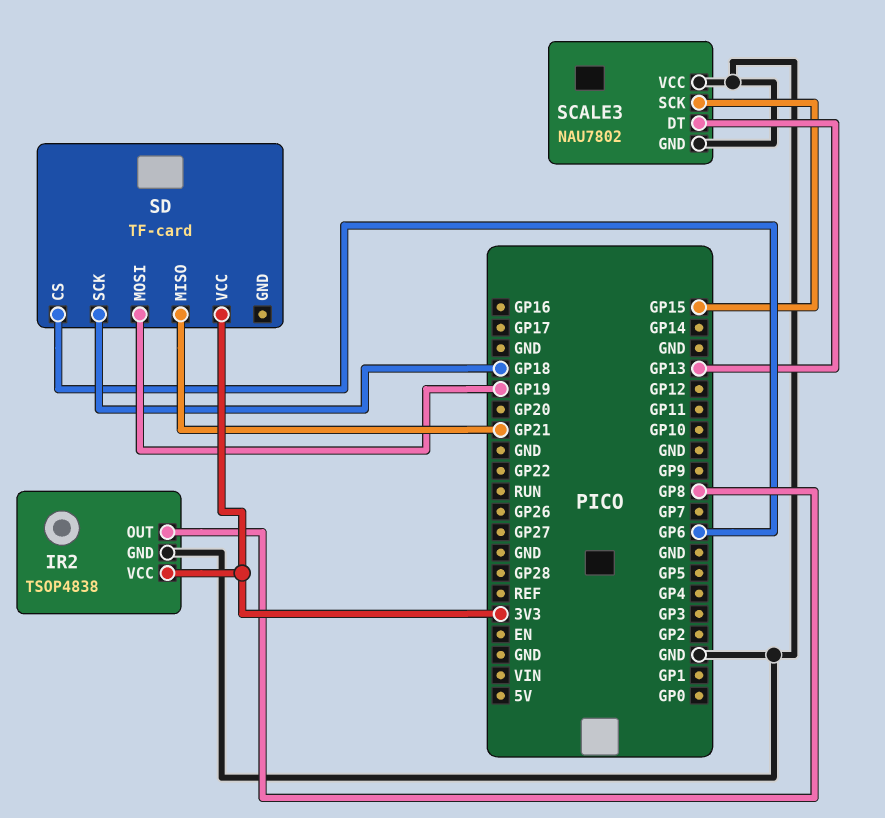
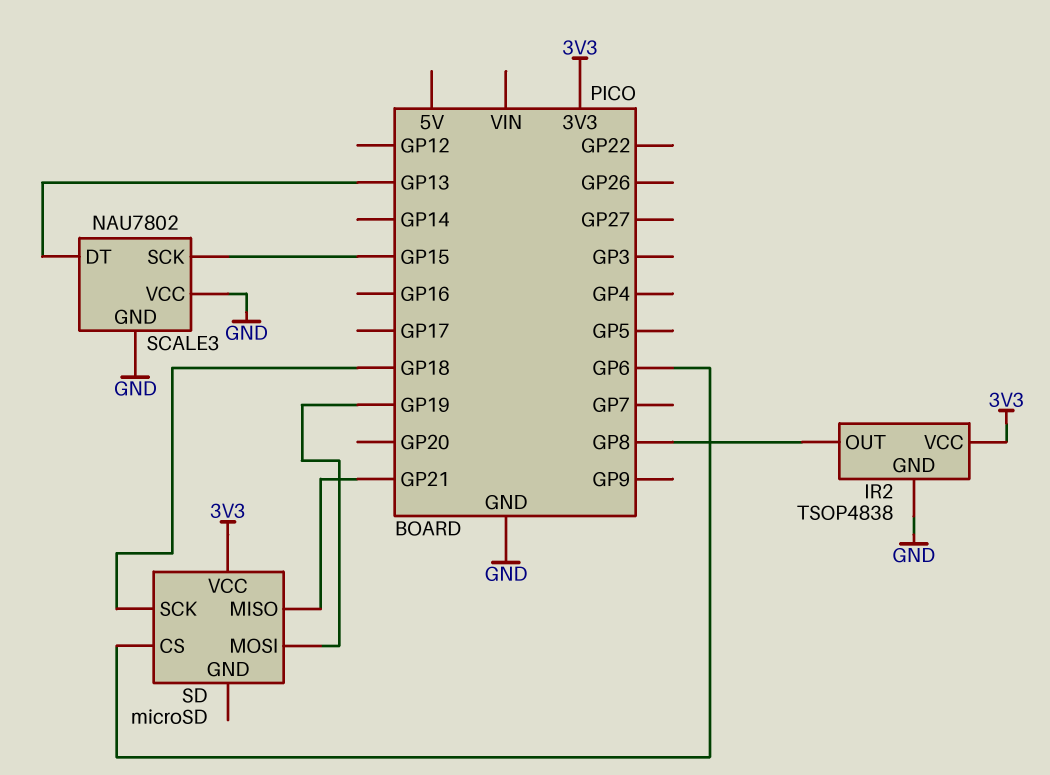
SD: TF-card -> microSD

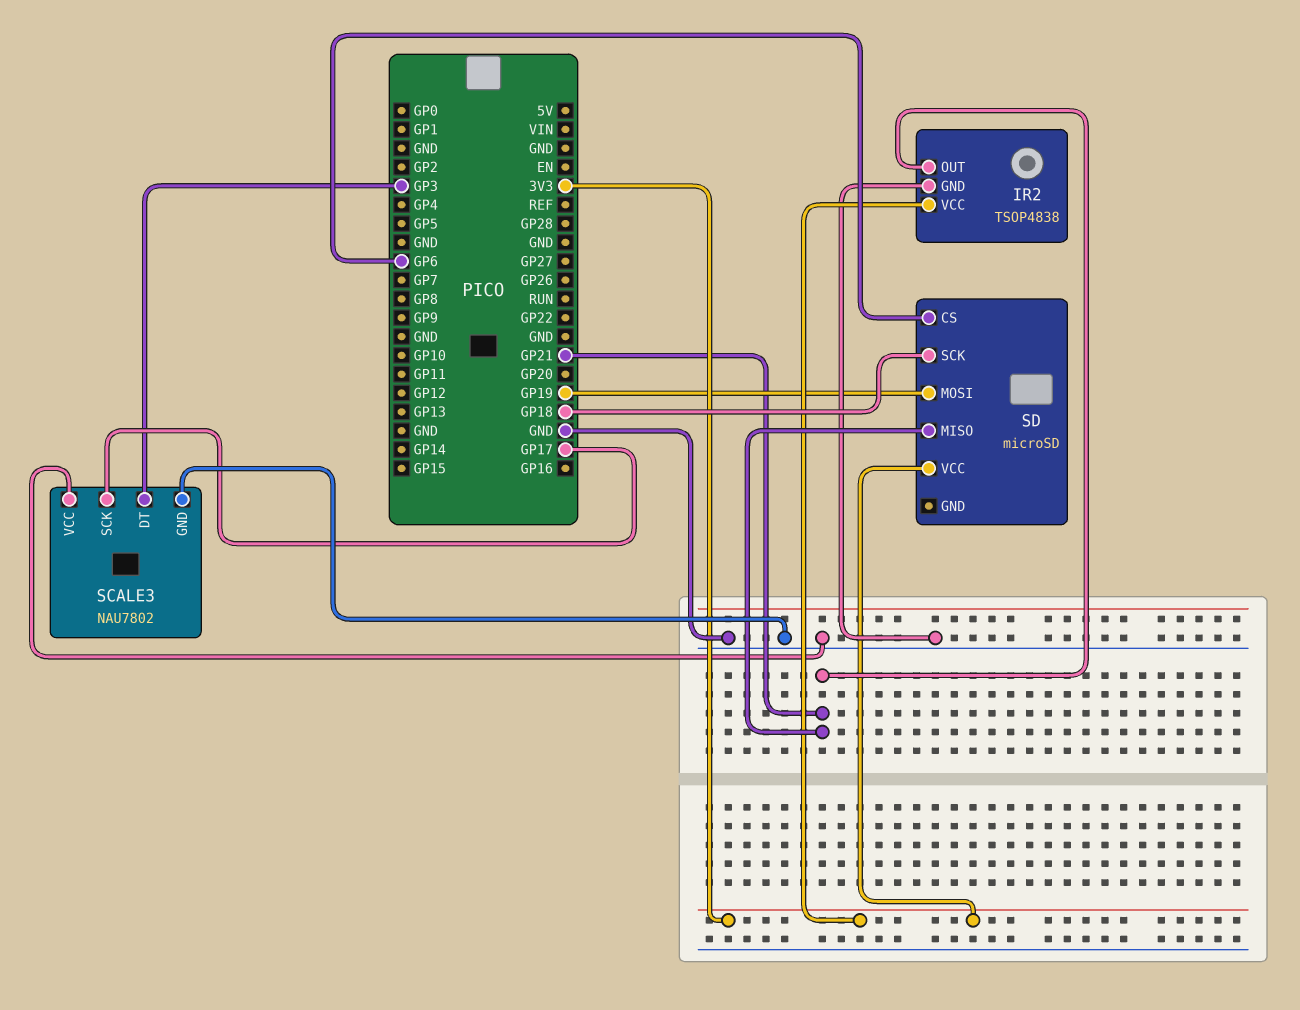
IR2 pin OUT: GP8 -> GP21
SCALE3 pin DT: GP13 -> GP3
SCALE3 pin SCK: GP15 -> GP17

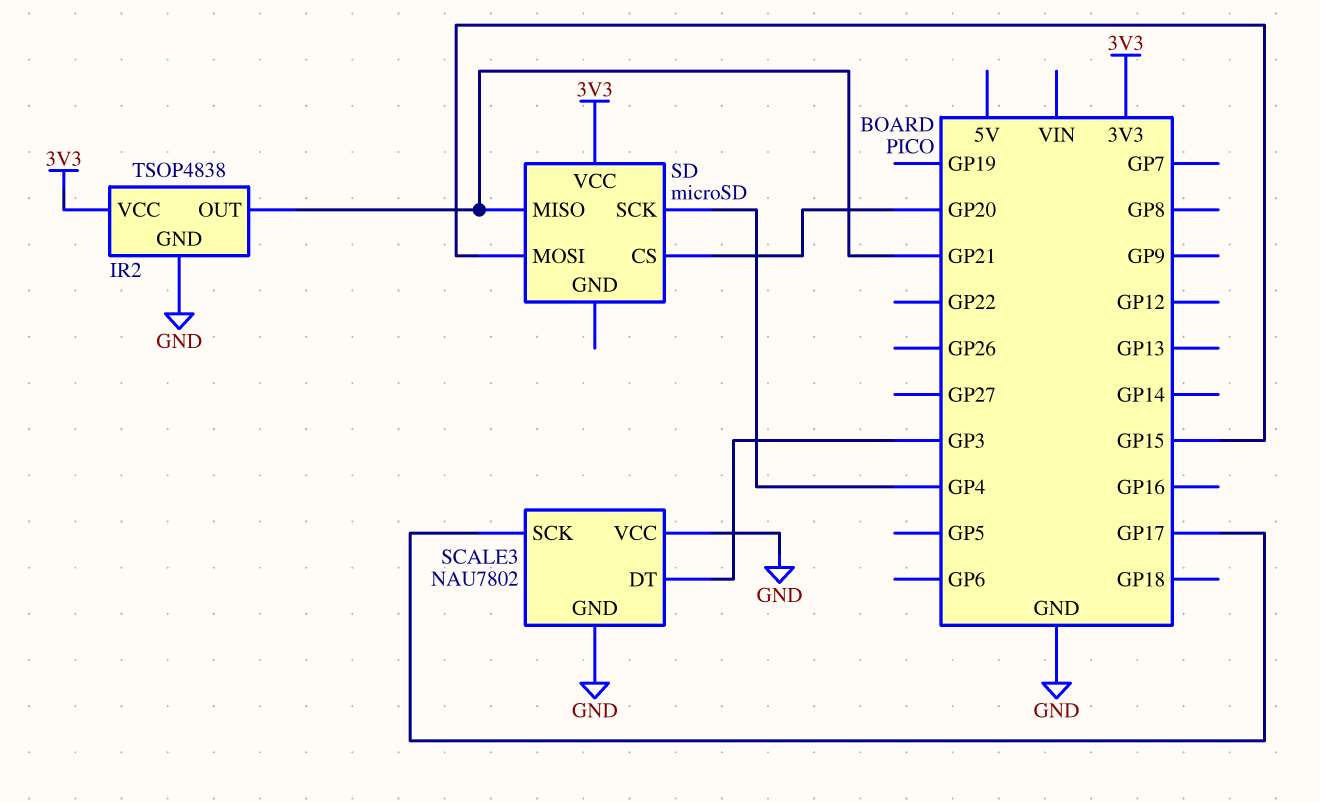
SD pin CS: GP6 -> GP20
SD pin MOSI: GP19 -> GP15
SD pin SCK: GP18 -> GP4

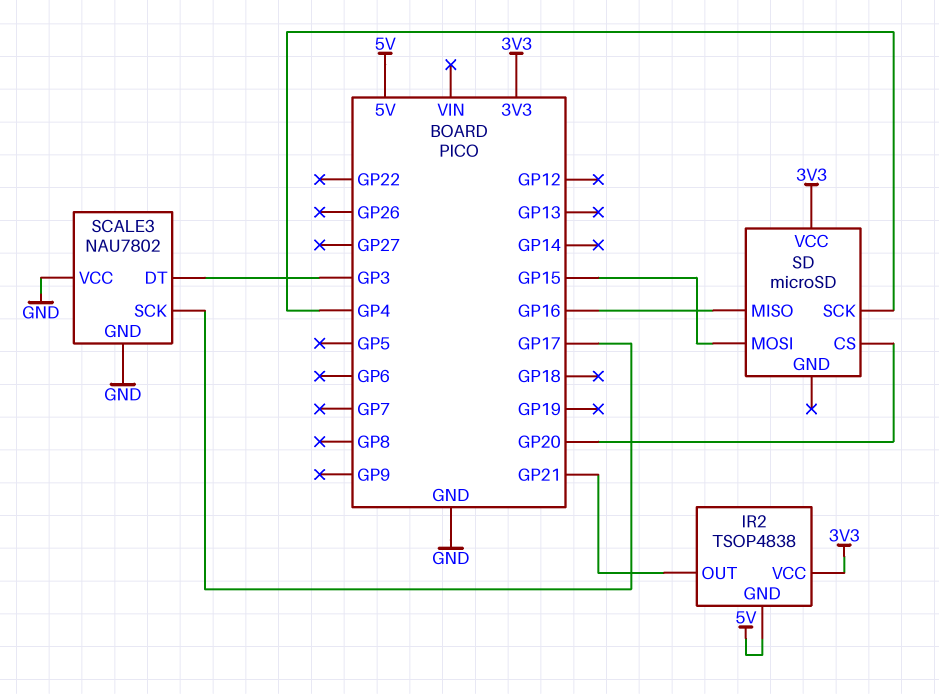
IR2 pin GND: GND -> 5V
SD pin MISO: GP21 -> GP16

